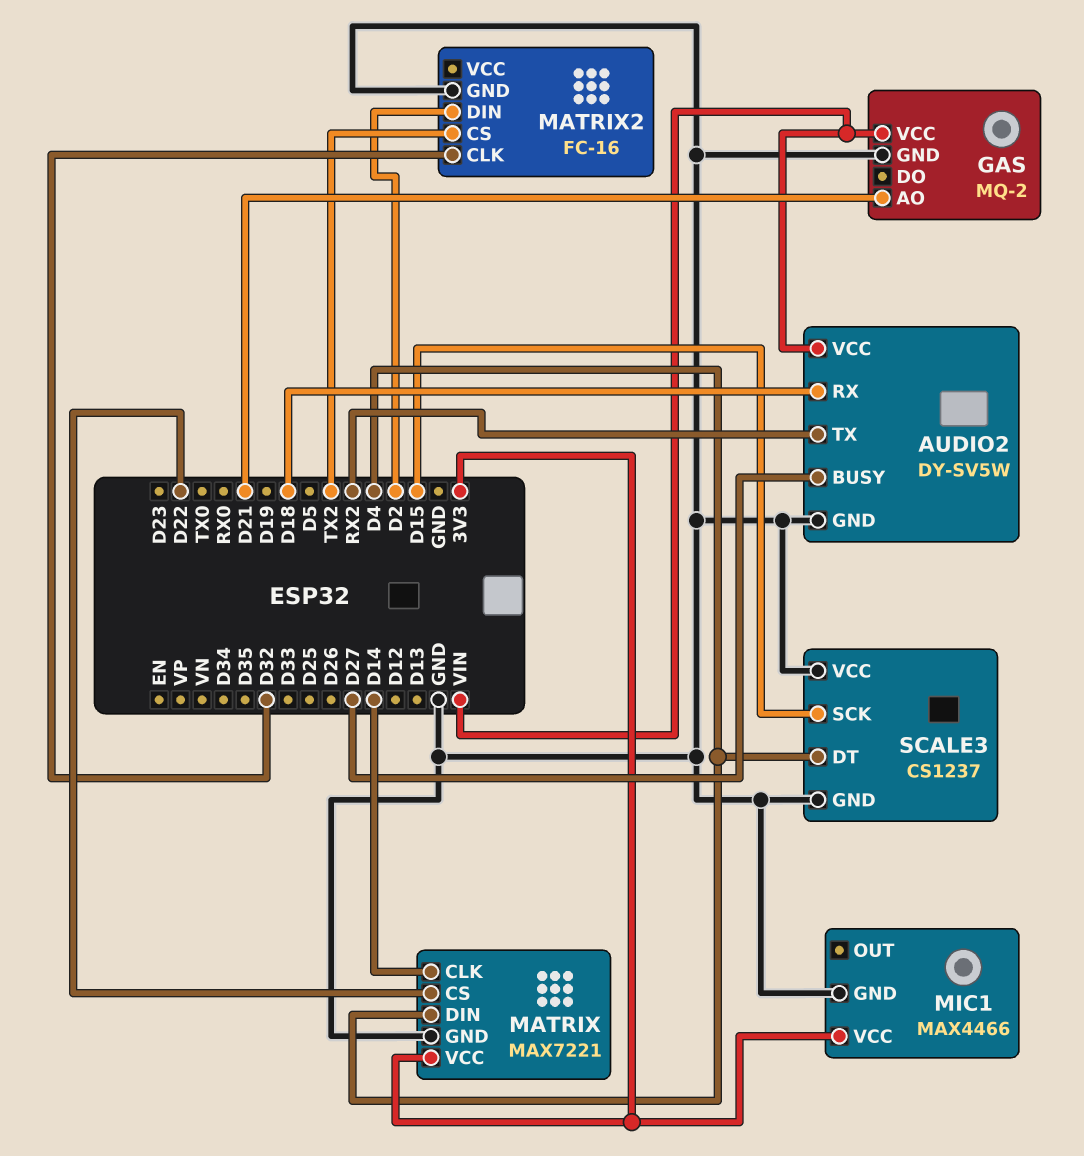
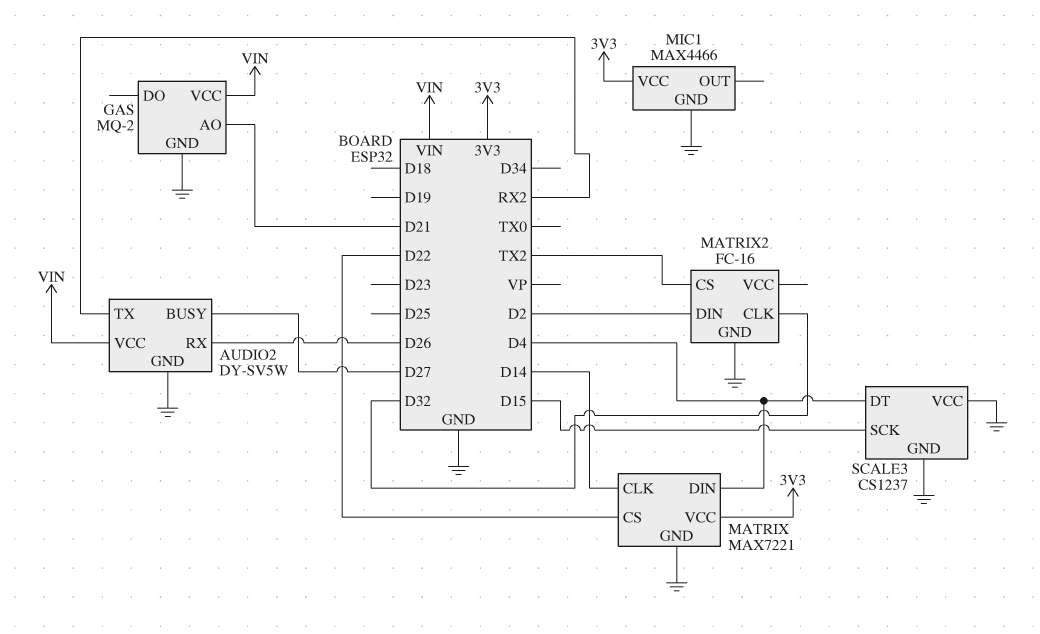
AUDIO2 pin RX: D18 -> D26

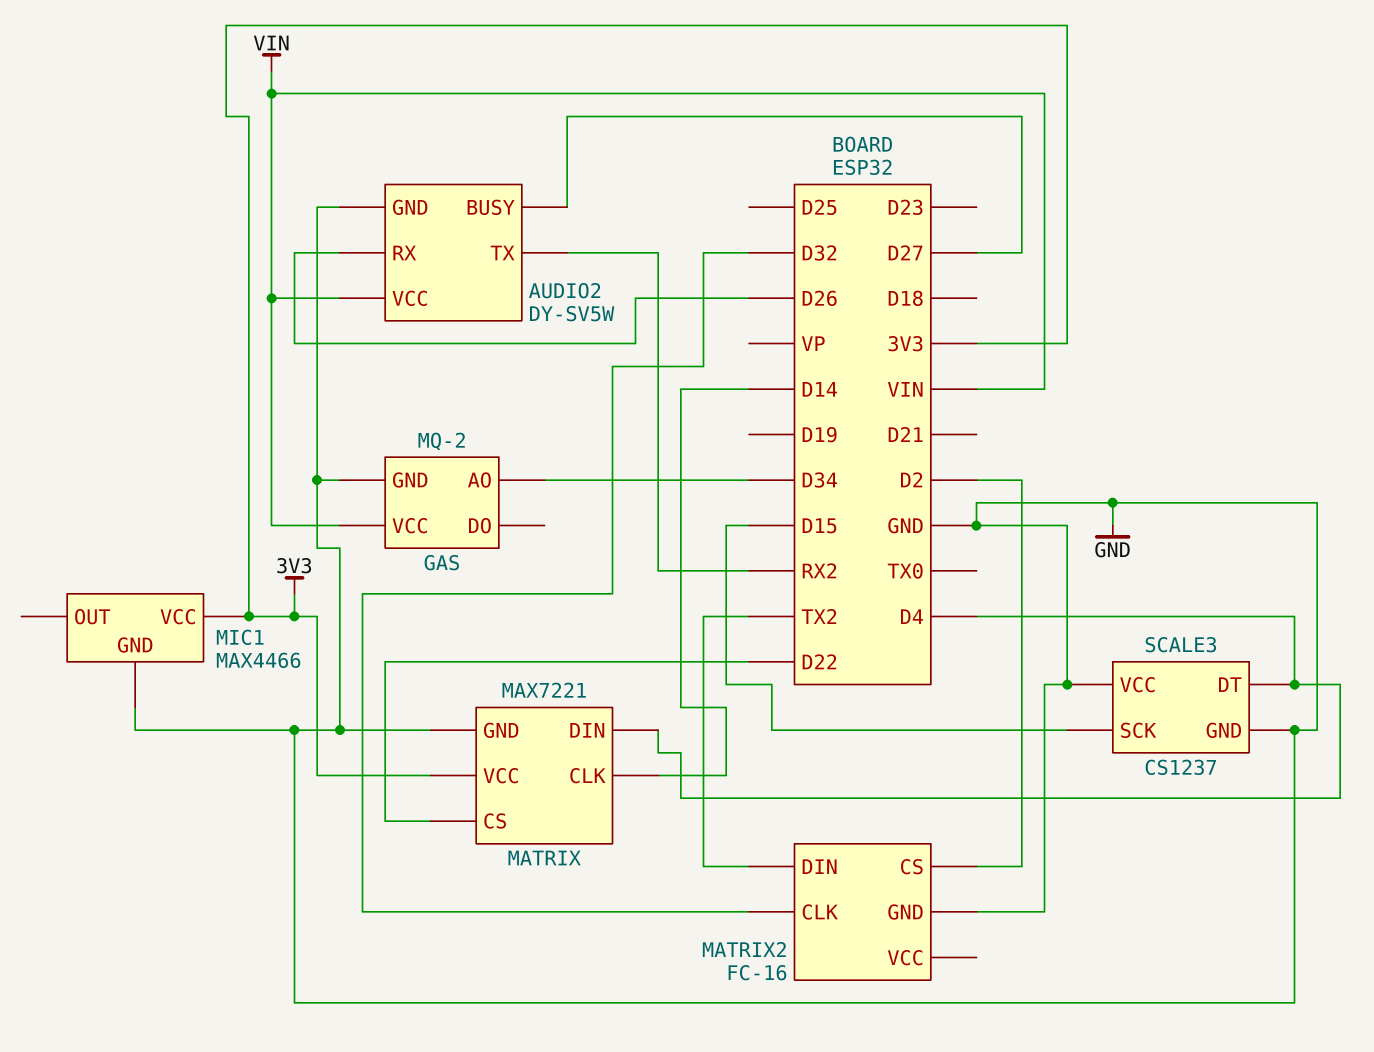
GAS pin AO: D21 -> D34
MATRIX2 pin CS: TX2 -> D2
MATRIX2 pin DIN: D2 -> TX2

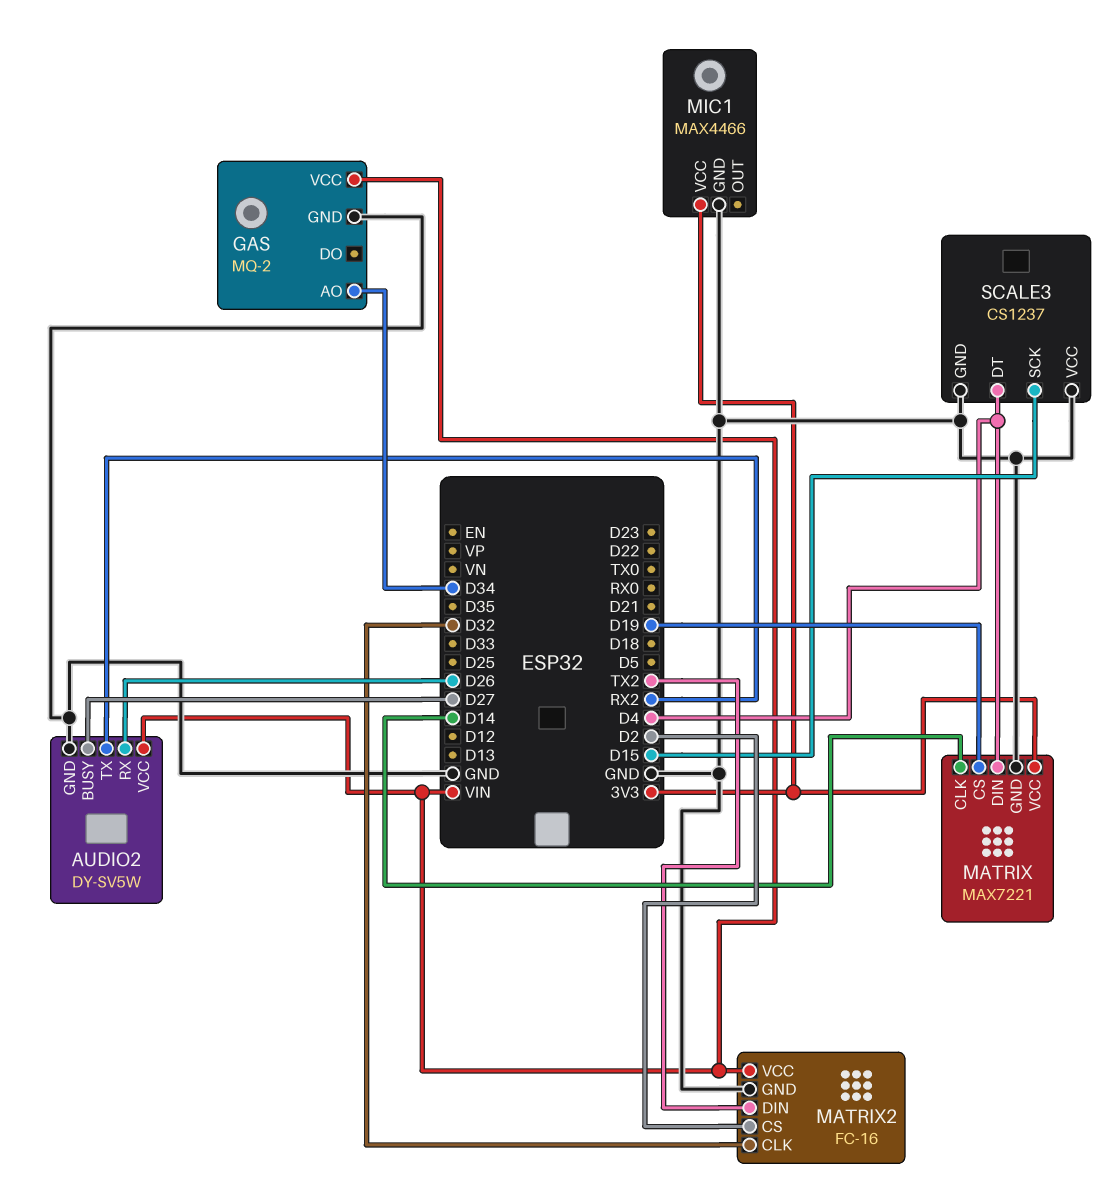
MATRIX pin CS: D22 -> D19
MATRIX2 pin VCC: none -> VIN

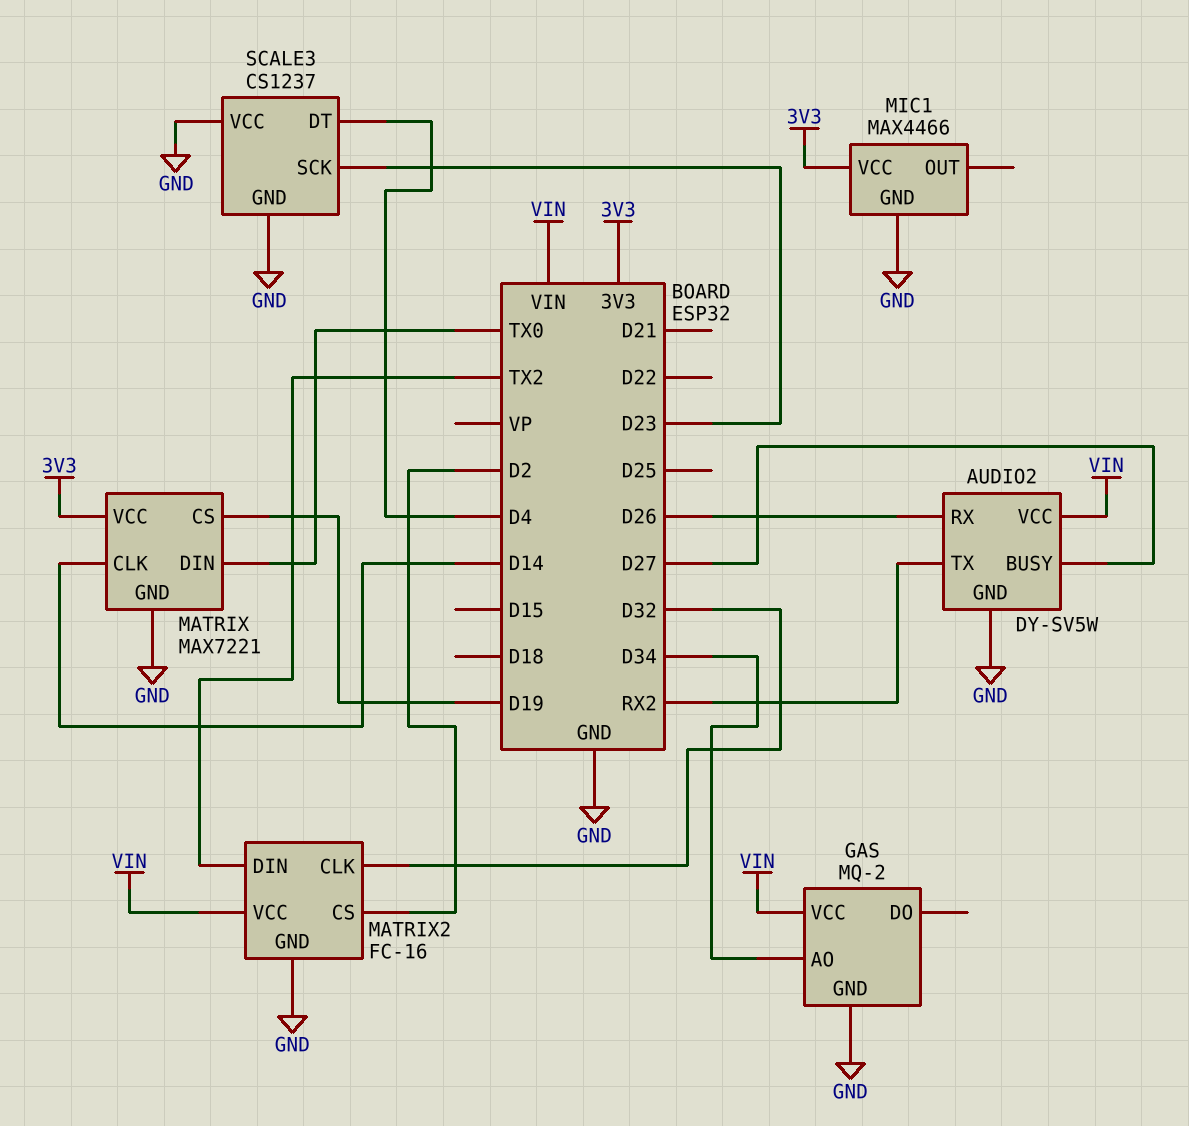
MATRIX pin DIN: D4 -> TX0
SCALE3 pin SCK: D15 -> D23

